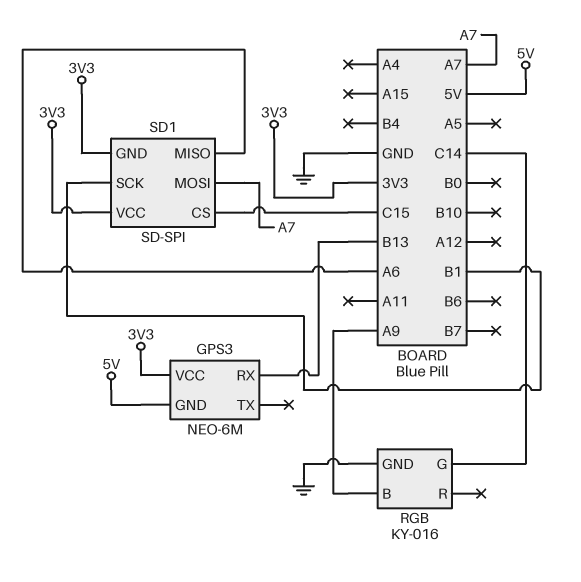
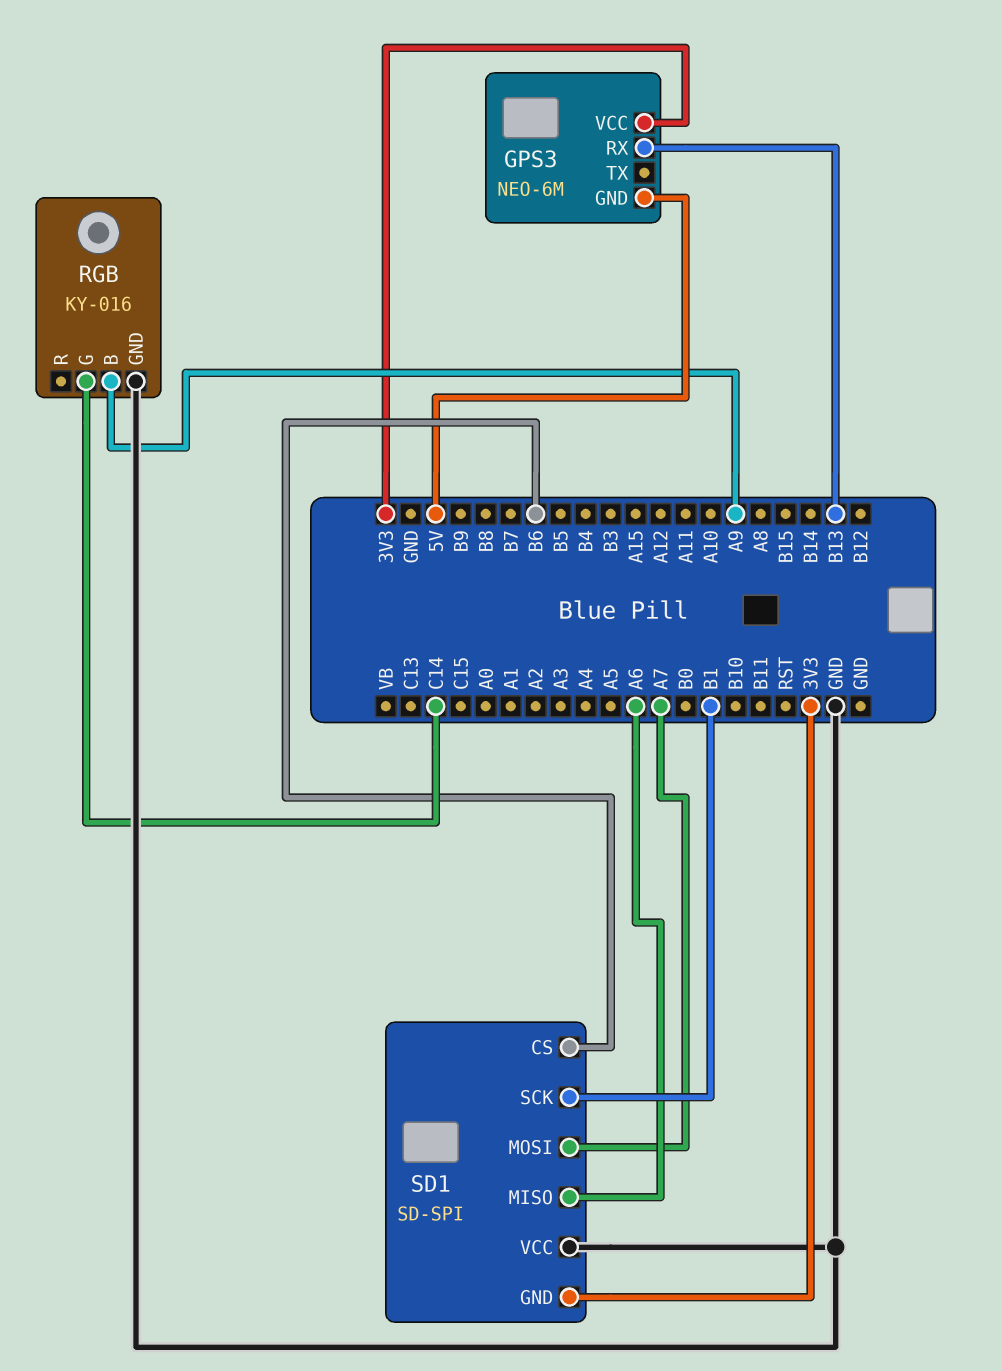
SD1 pin CS: C15 -> B6
SD1 pin VCC: 3V3 -> GND

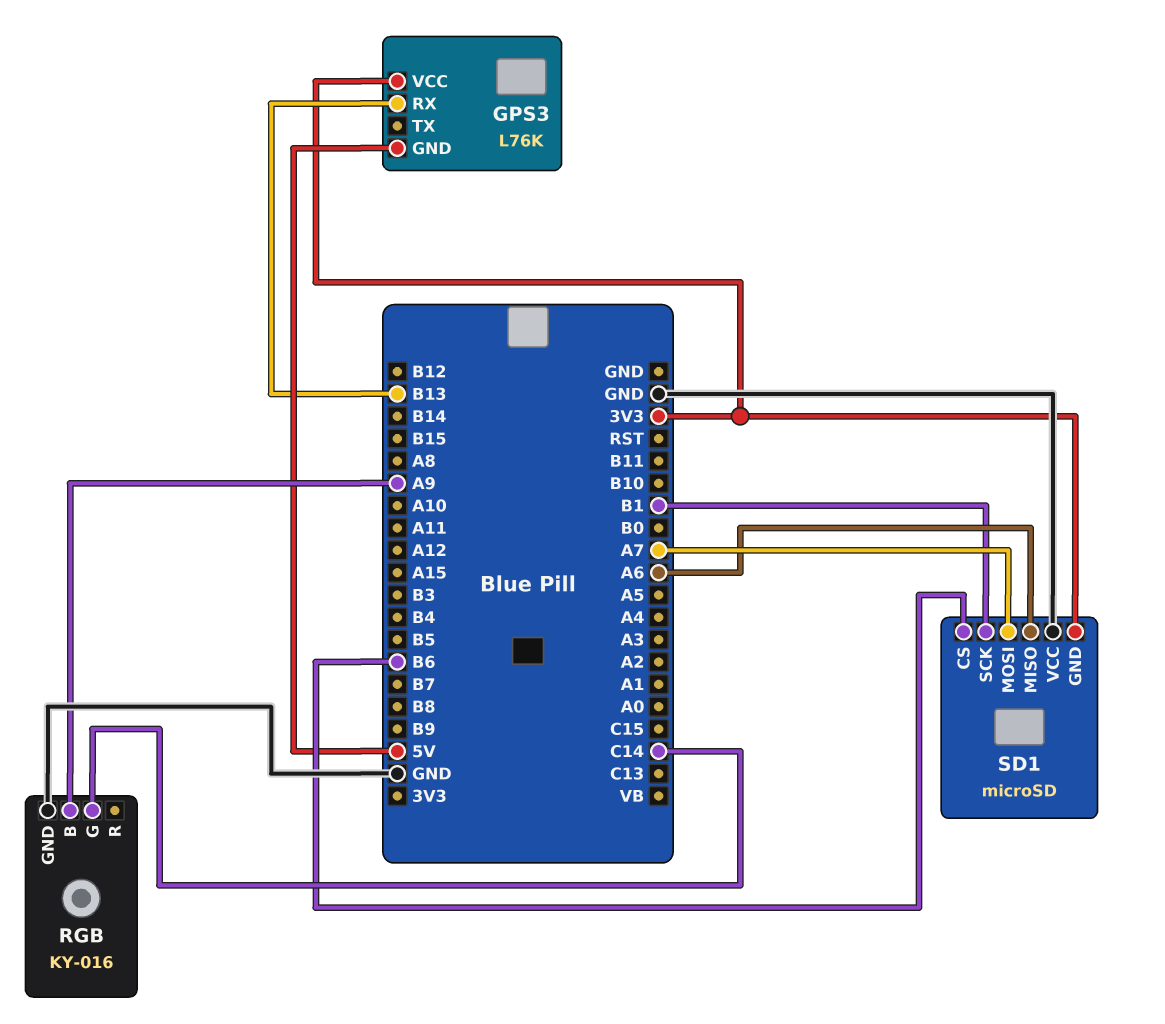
GPS3: NEO-6M -> L76K
SD1: SD-SPI -> microSD

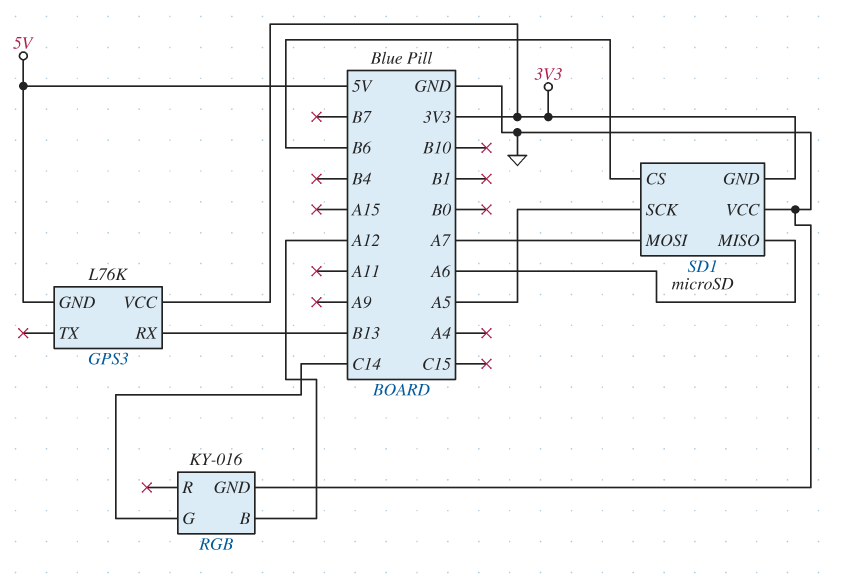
RGB pin B: A9 -> A12
SD1 pin SCK: B1 -> A5

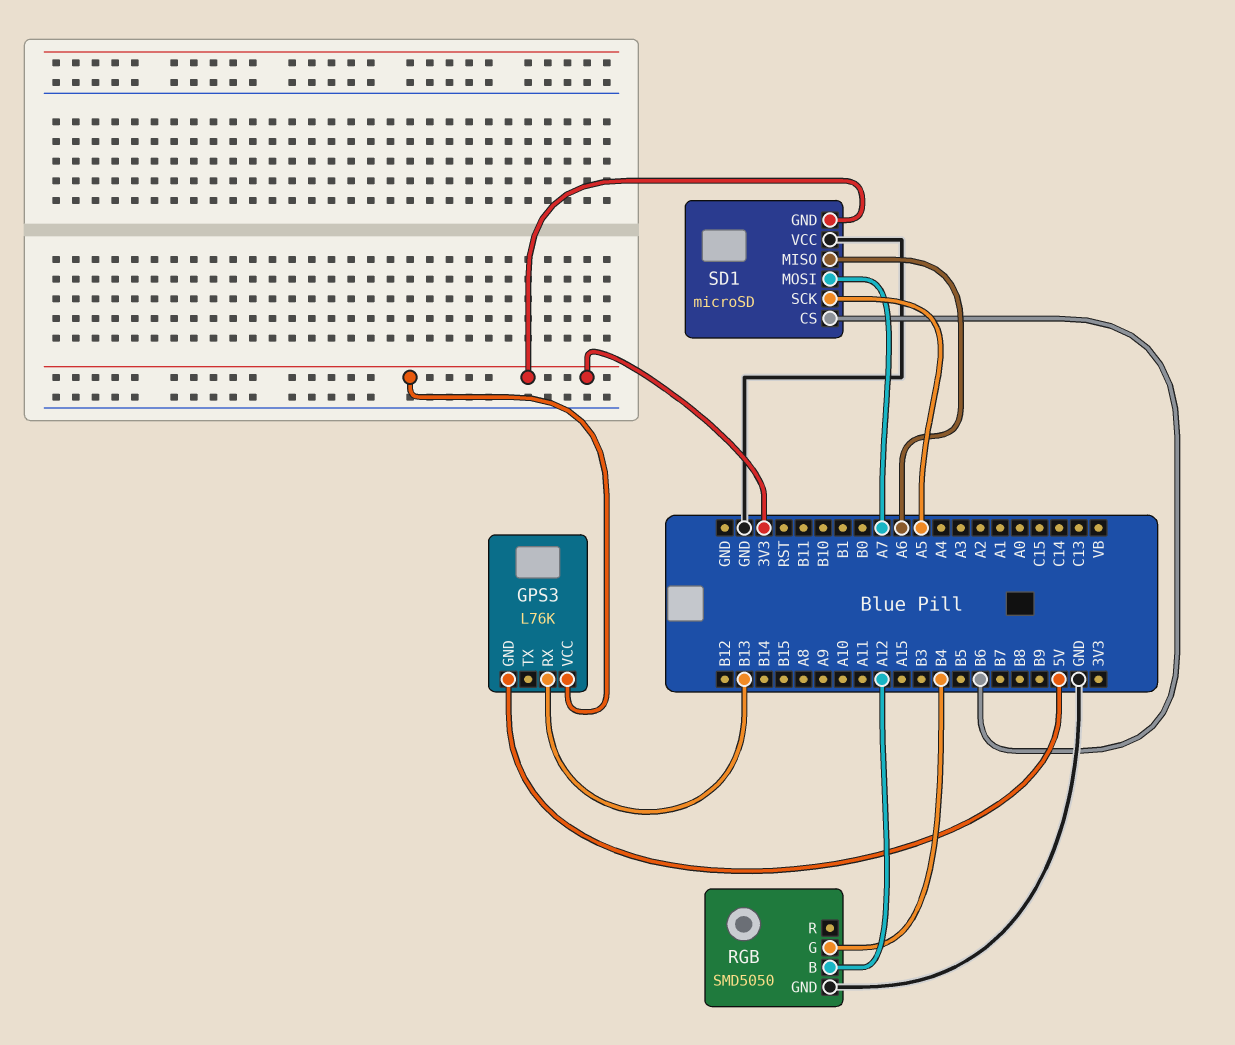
RGB: KY-016 -> SMD5050
RGB pin G: C14 -> B4

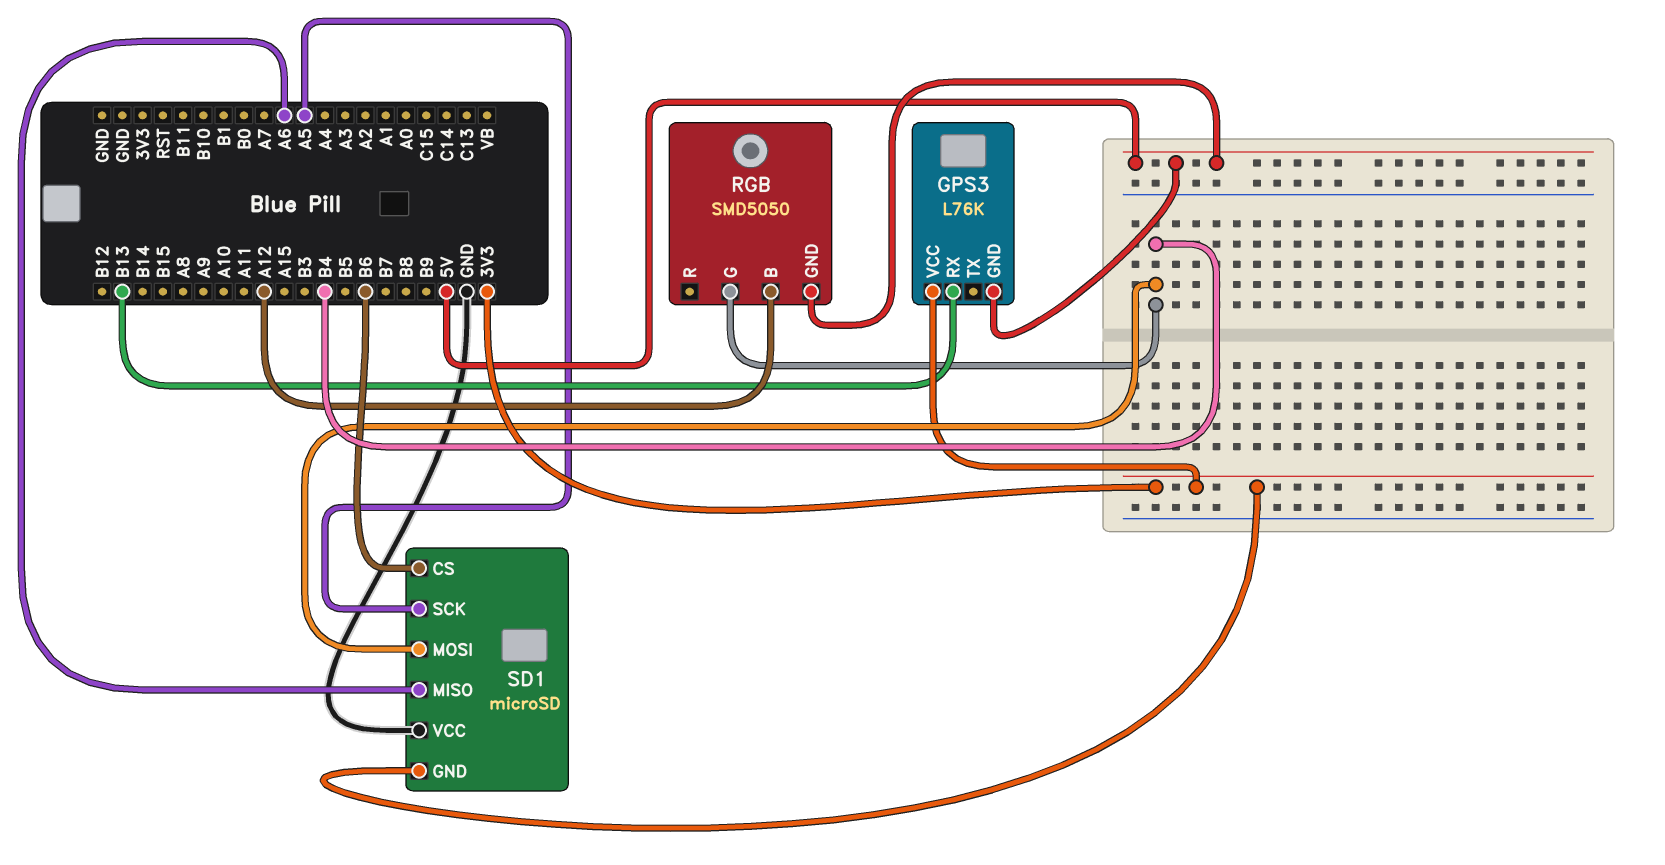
RGB pin GND: GND -> 5V
SD1 pin MOSI: A7 -> B4

